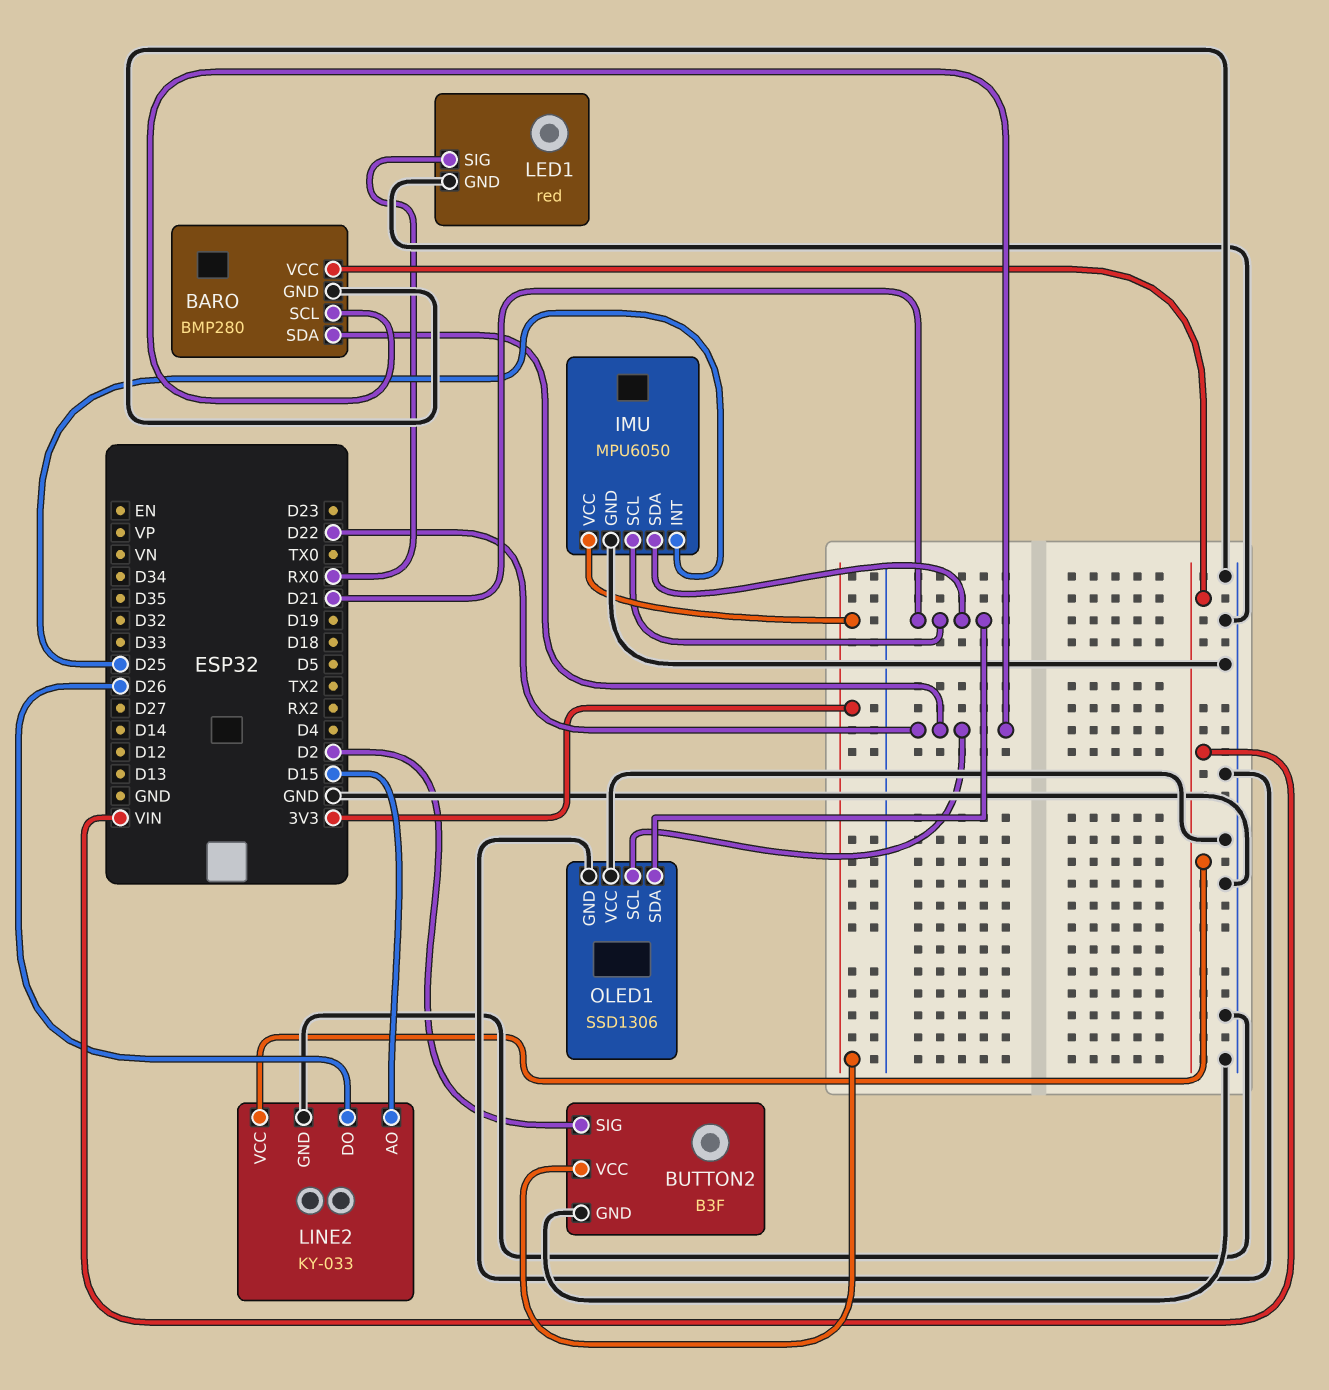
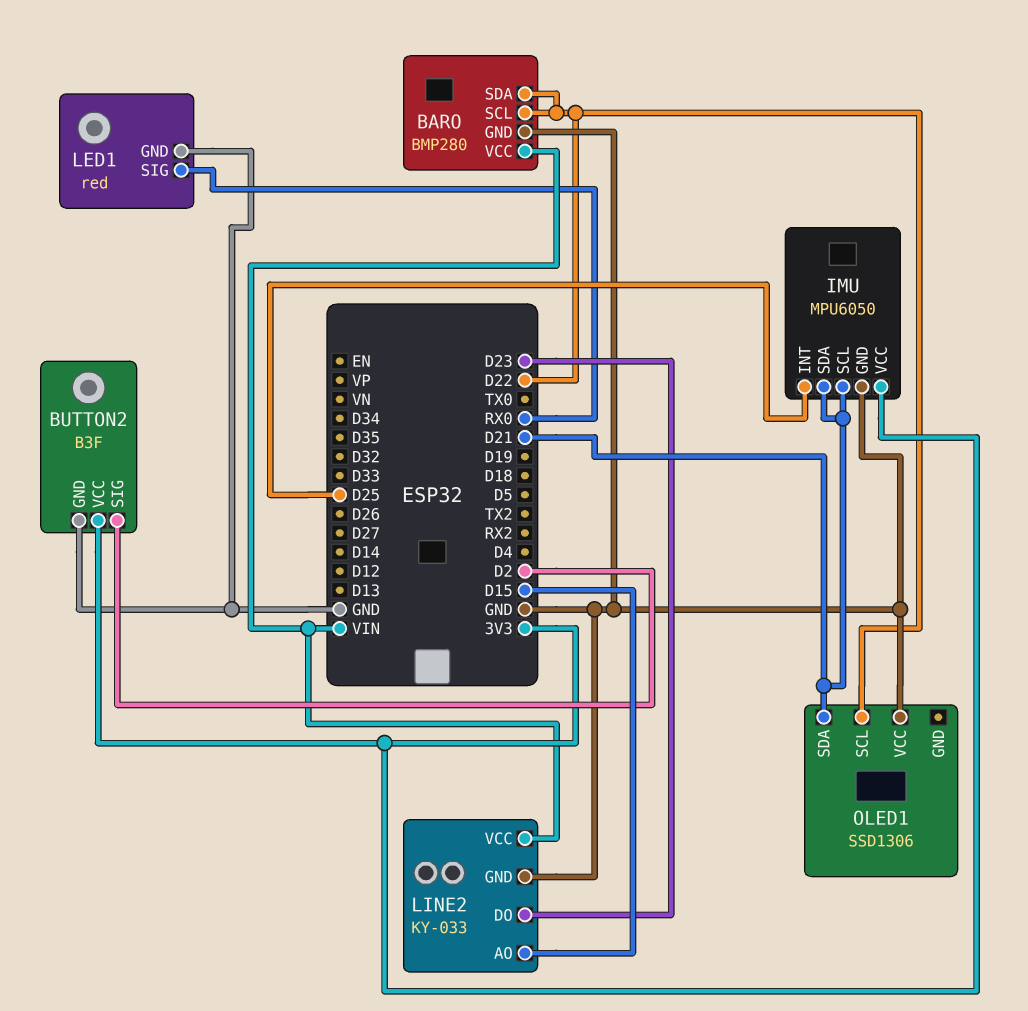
LINE2 pin DO: D26 -> D23
OLED1 pin GND: GND -> none

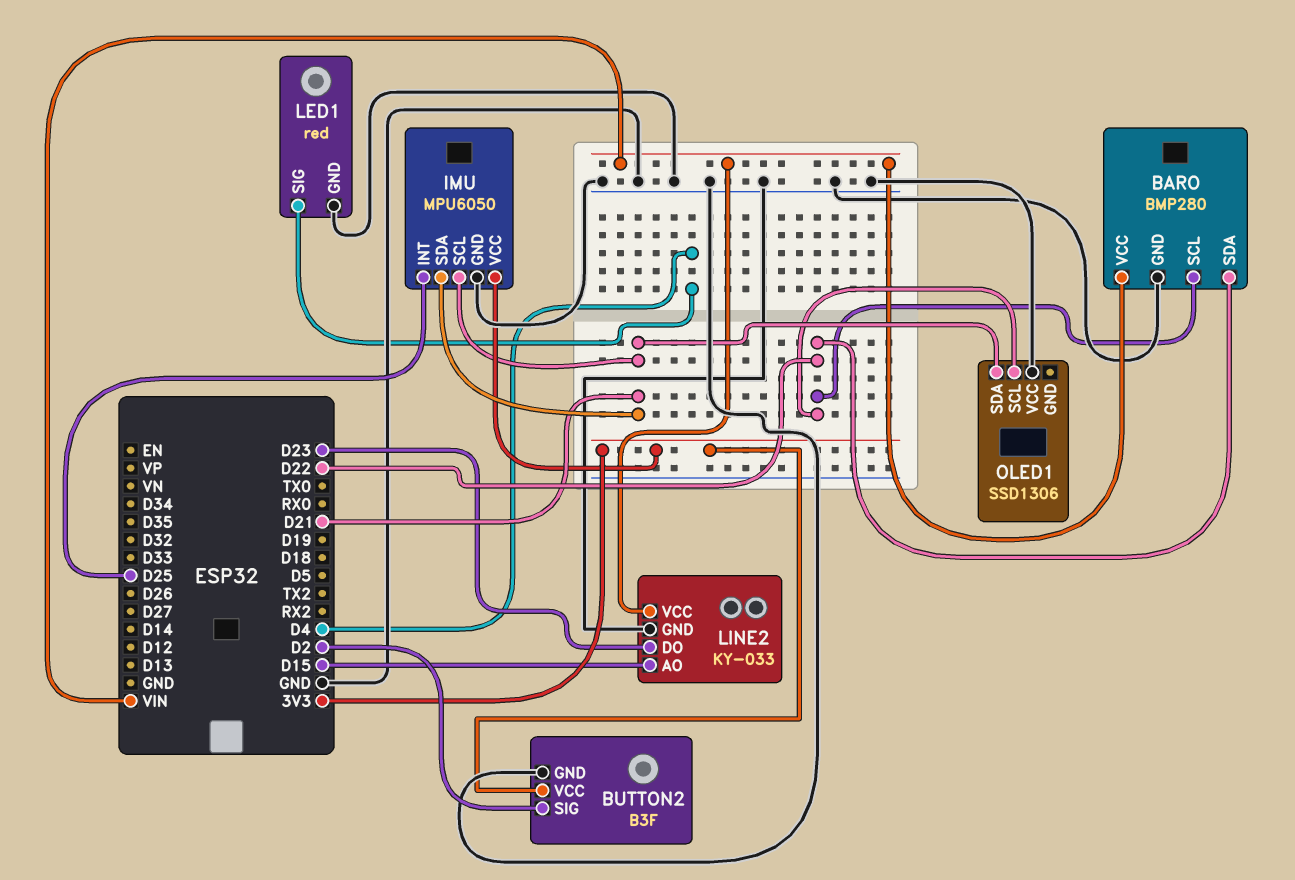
LED1 pin SIG: RX0 -> D4

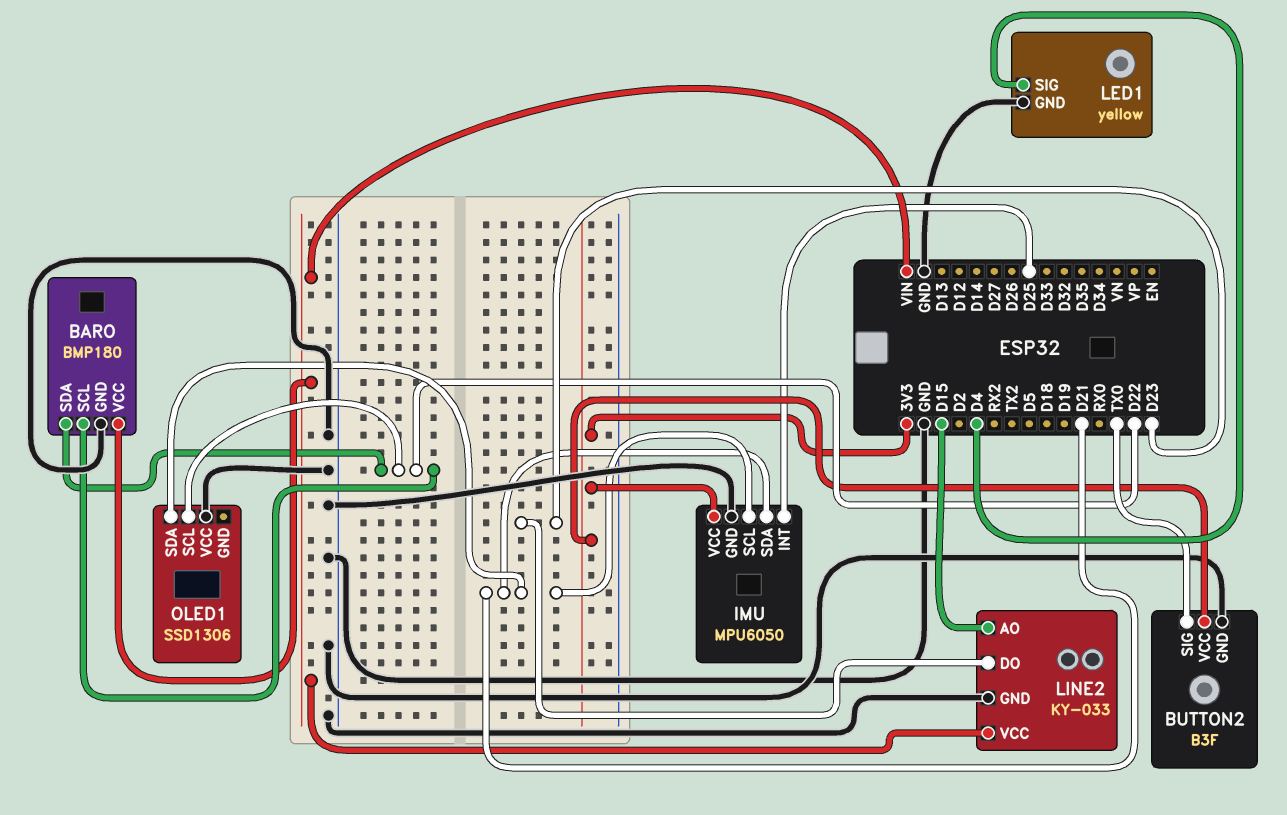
BARO: BMP280 -> BMP180
BUTTON2 pin SIG: D2 -> TX0
LED1: red -> yellow

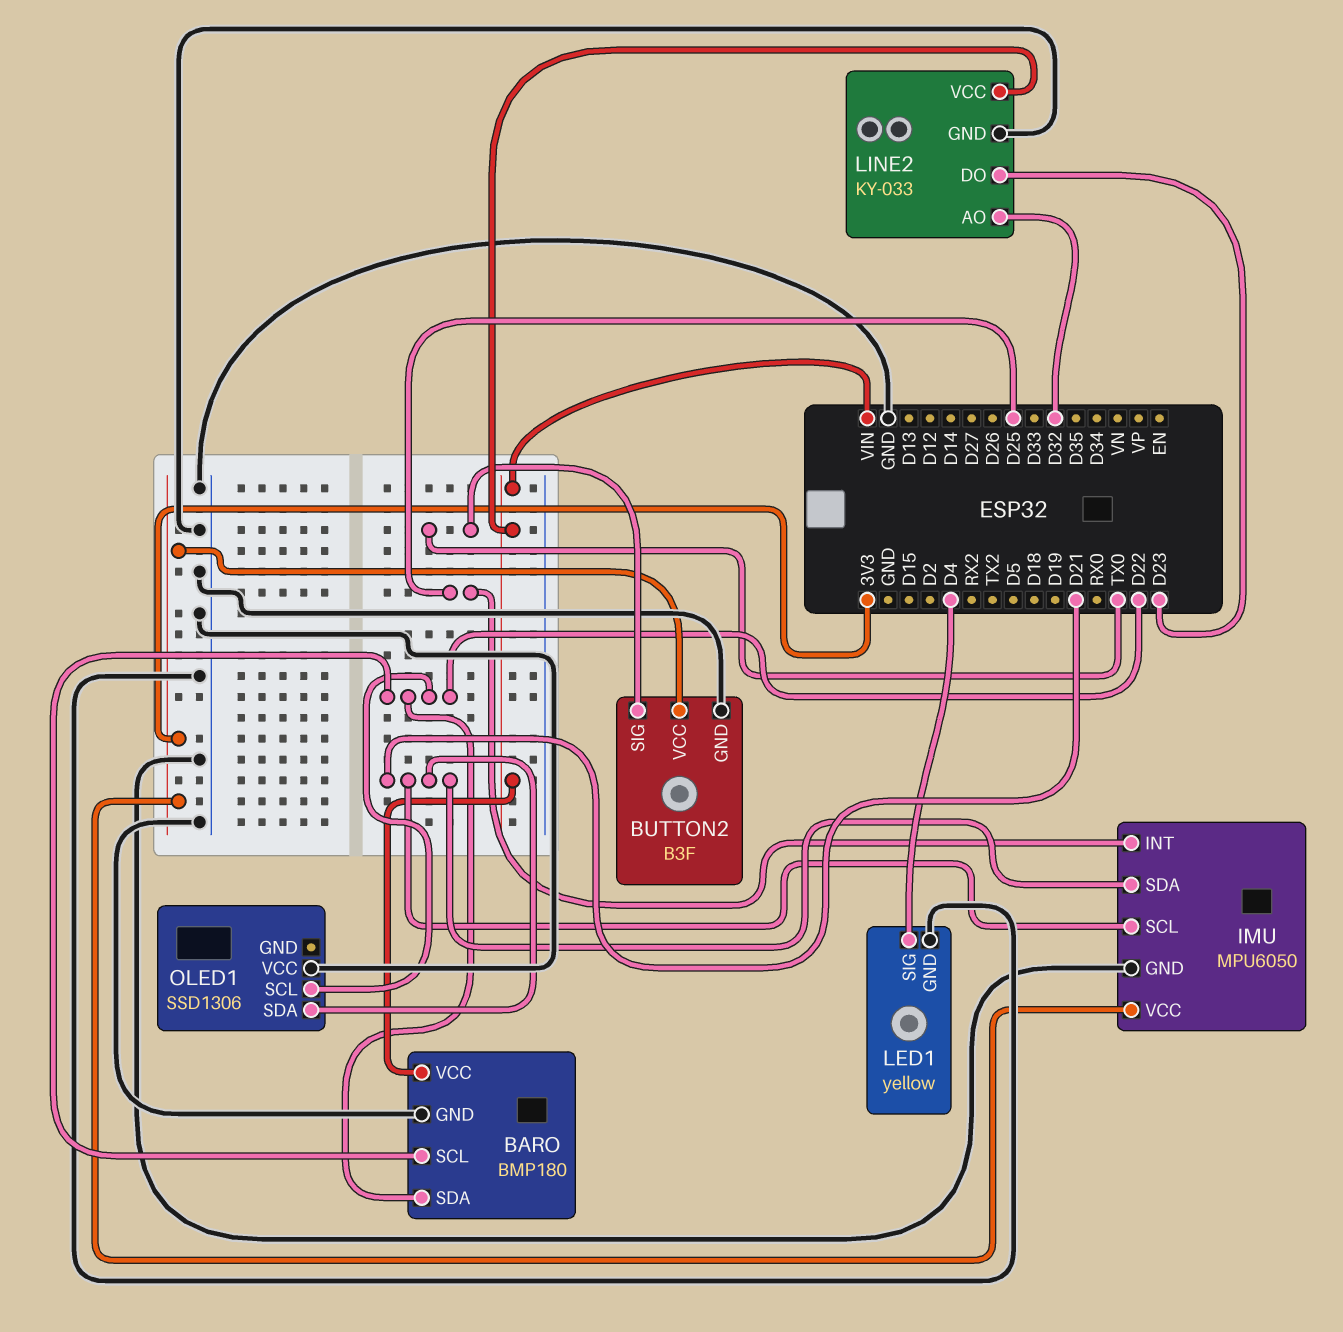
LINE2 pin AO: D15 -> D32

